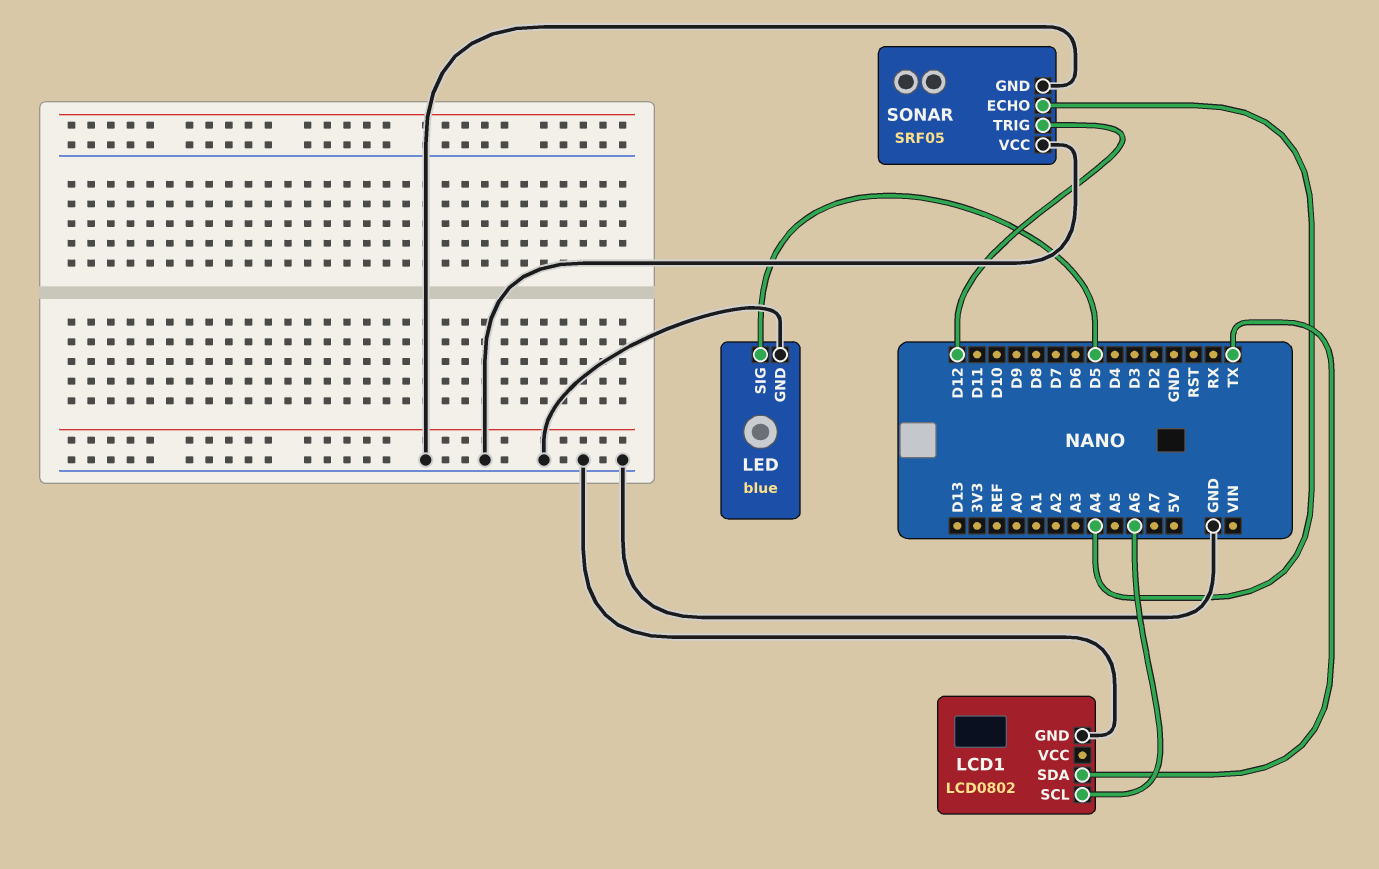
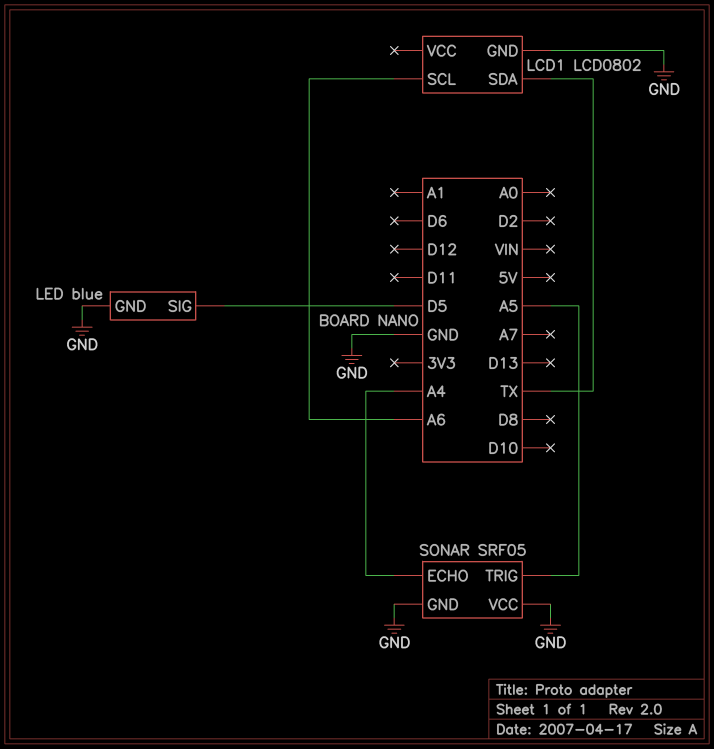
SONAR pin TRIG: D12 -> A5

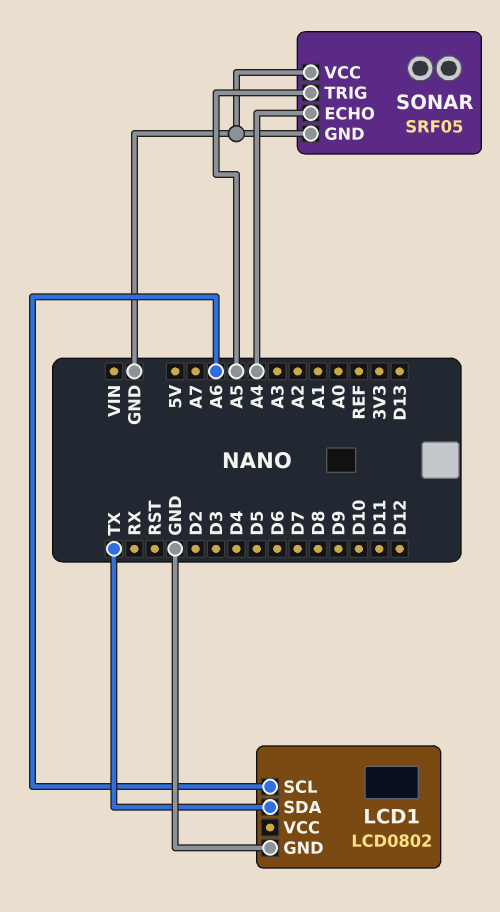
LED: blue -> none
LED pin GND: GND -> none
LED pin SIG: D5 -> none

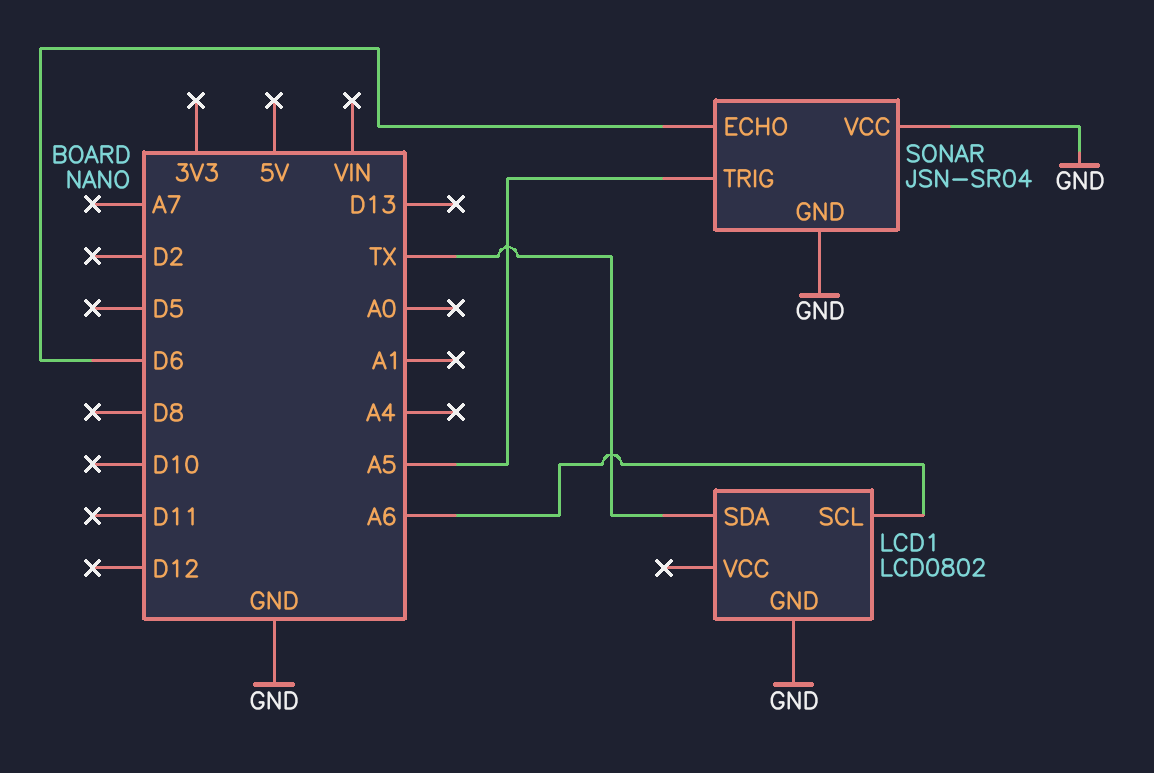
SONAR: SRF05 -> JSN-SR04
SONAR pin ECHO: A4 -> D6

